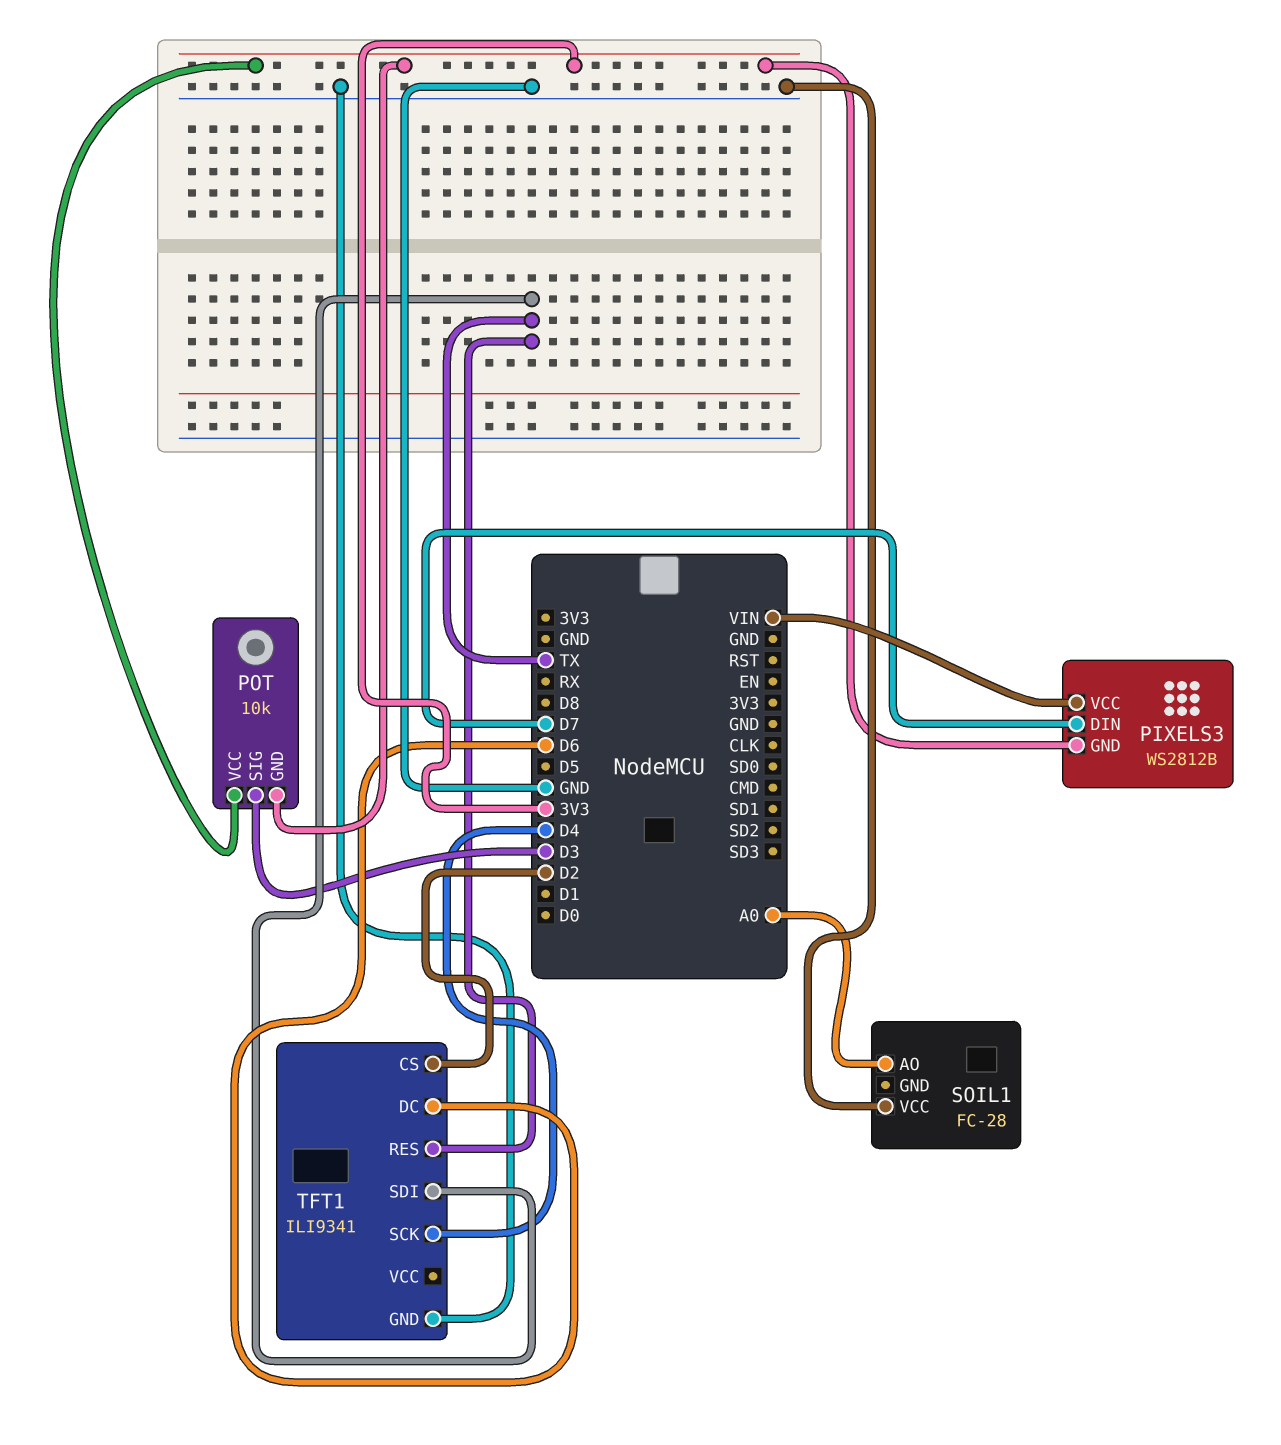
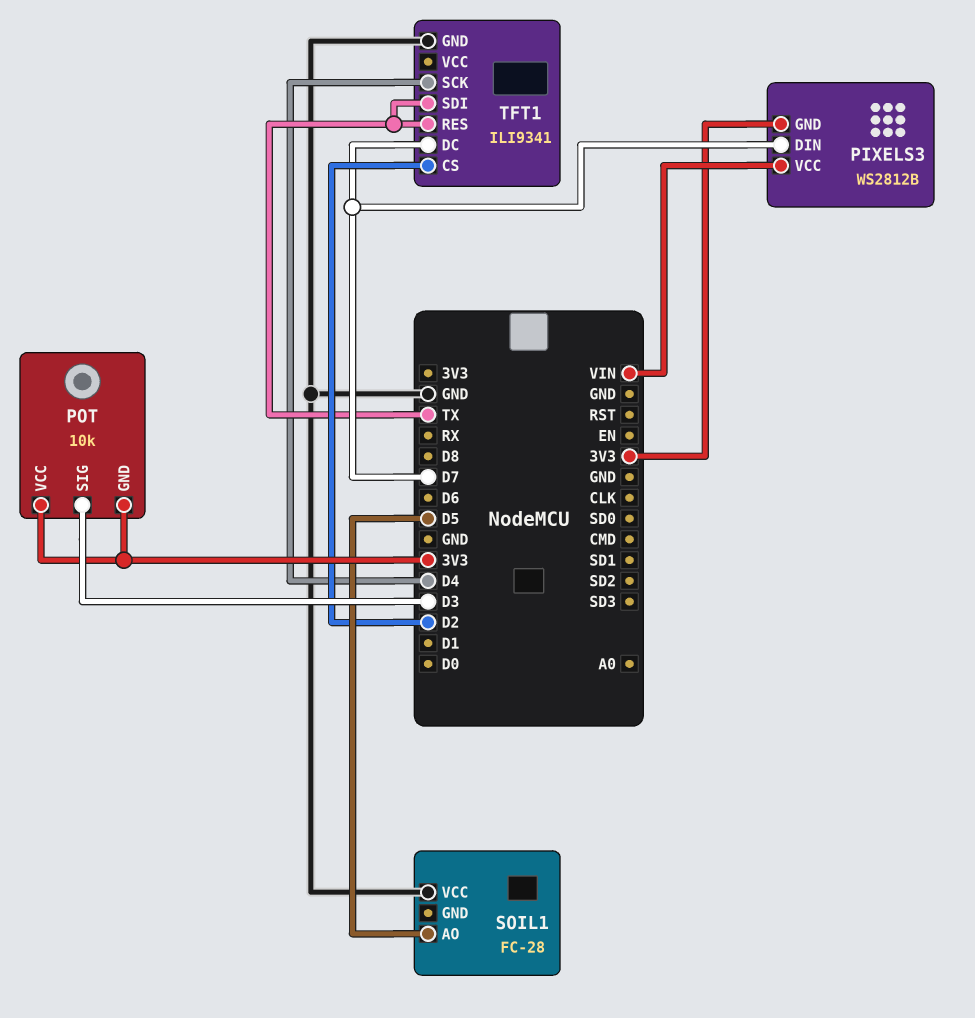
SOIL1 pin AO: A0 -> D5
TFT1 pin DC: D6 -> D7

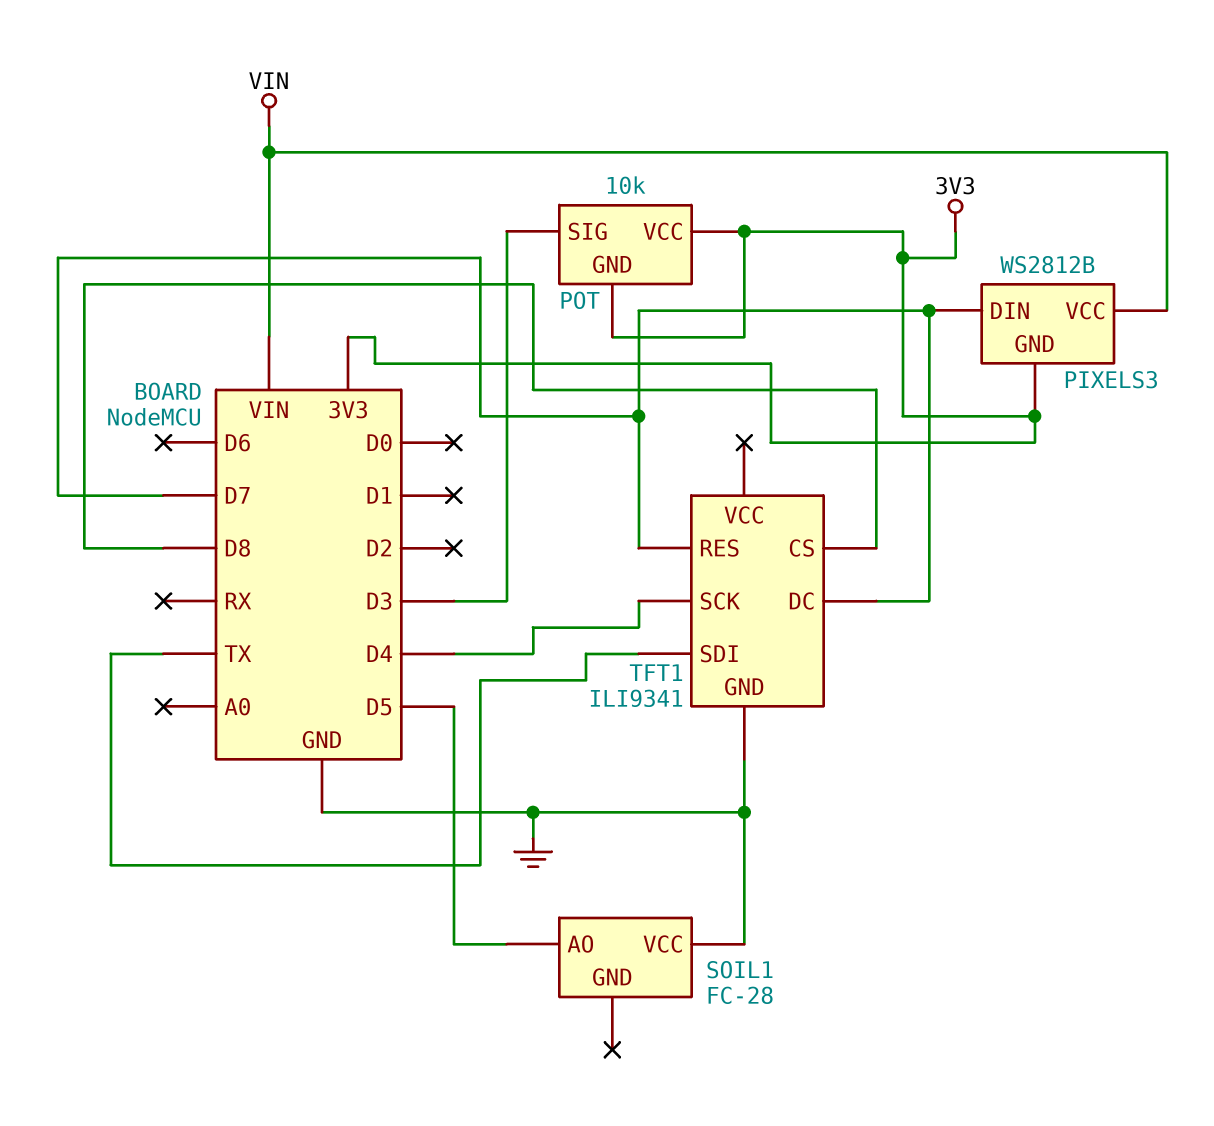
TFT1 pin CS: D2 -> D8
TFT1 pin RES: TX -> D7

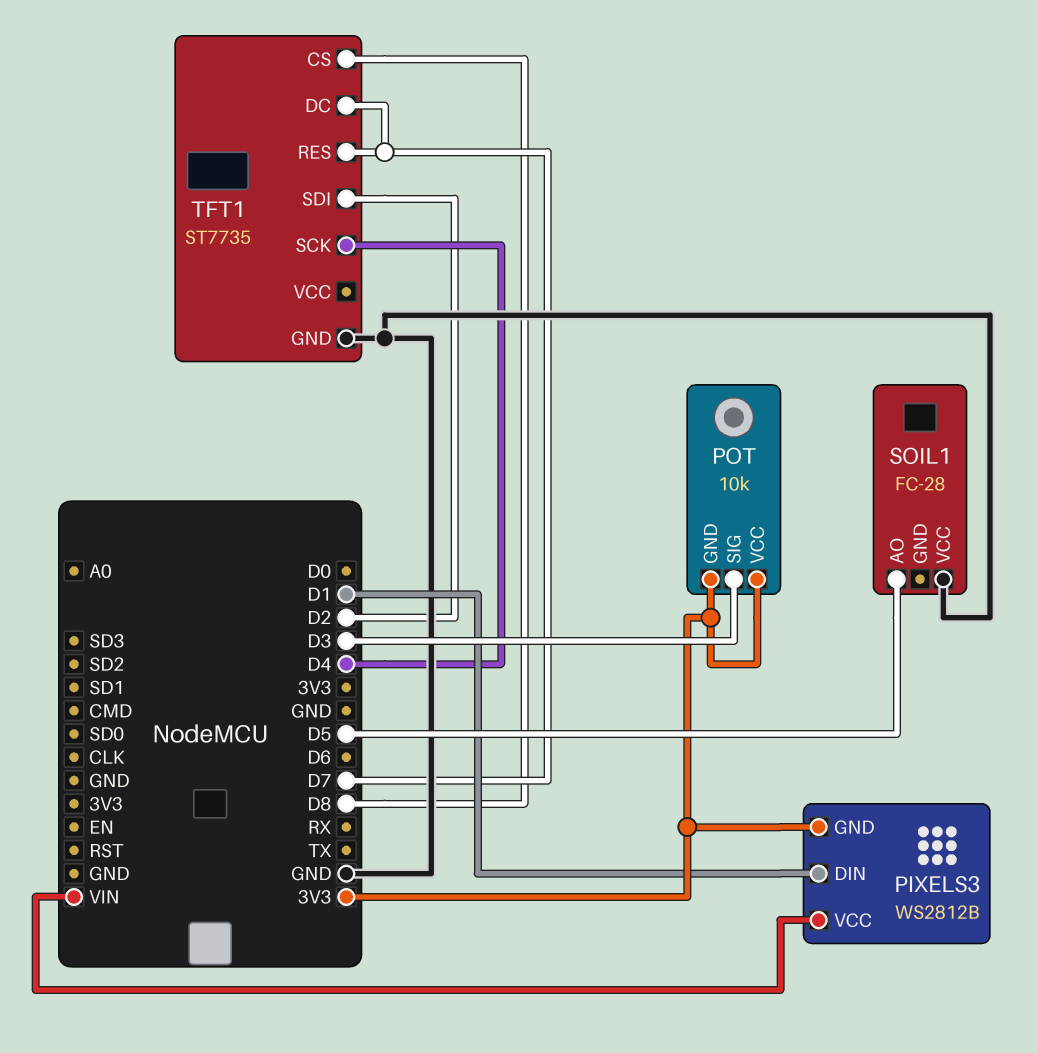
PIXELS3 pin DIN: D7 -> D1
TFT1: ILI9341 -> ST7735
TFT1 pin SDI: TX -> D2

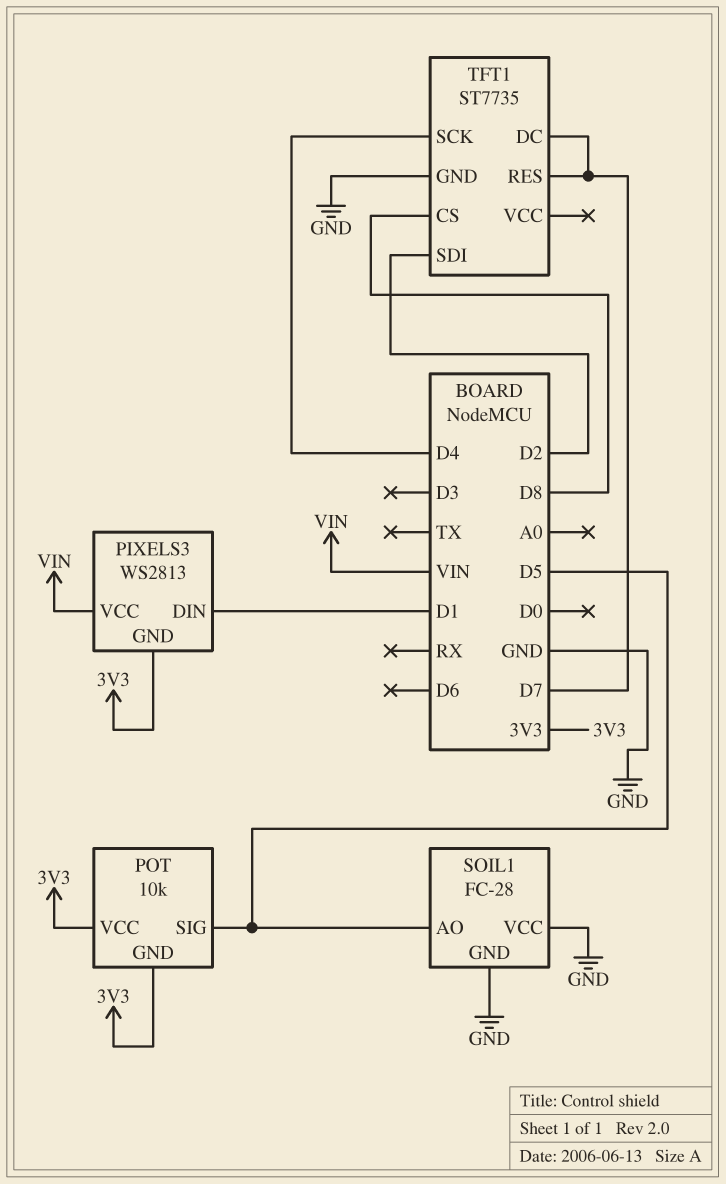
PIXELS3: WS2812B -> WS2813
POT pin SIG: D3 -> D5
SOIL1 pin GND: none -> GND

